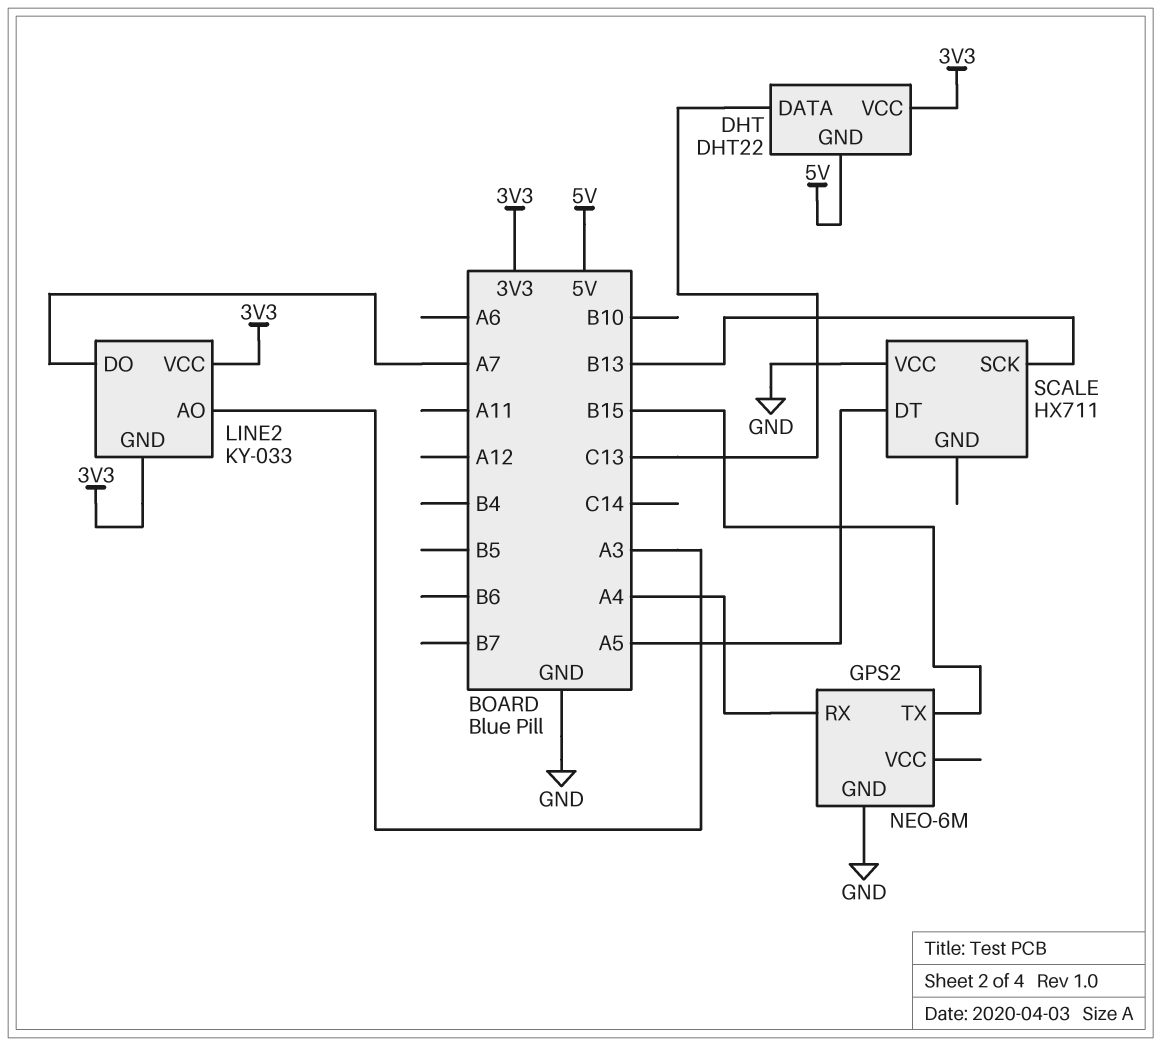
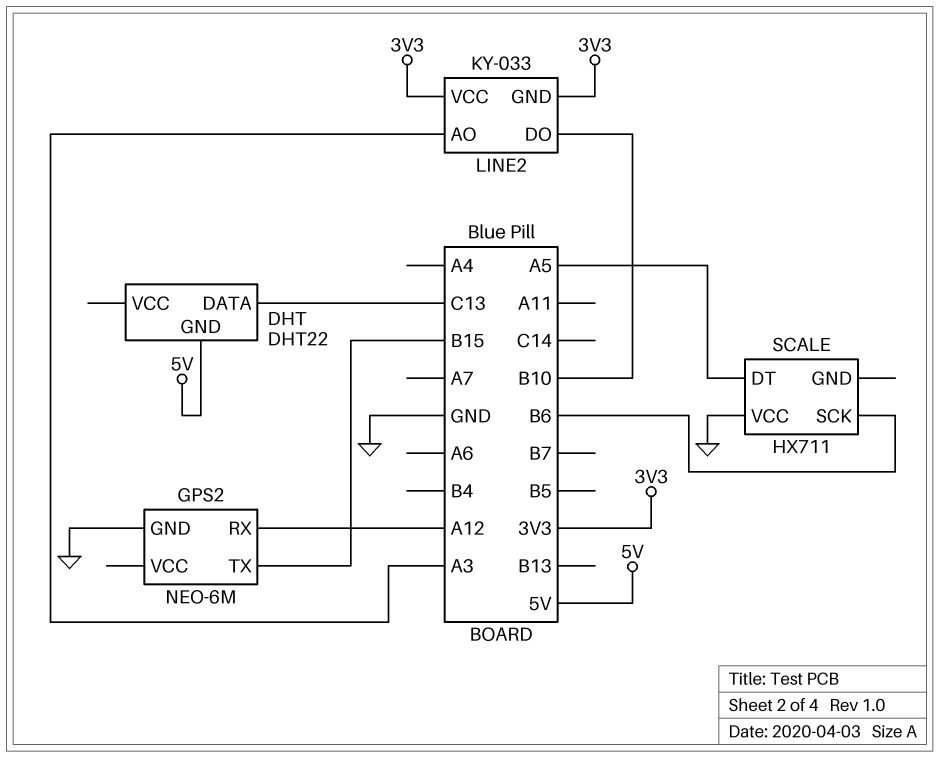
DHT pin VCC: 3V3 -> none
GPS2 pin RX: A4 -> A12
LINE2 pin DO: A7 -> B10
SCALE pin SCK: B13 -> B6

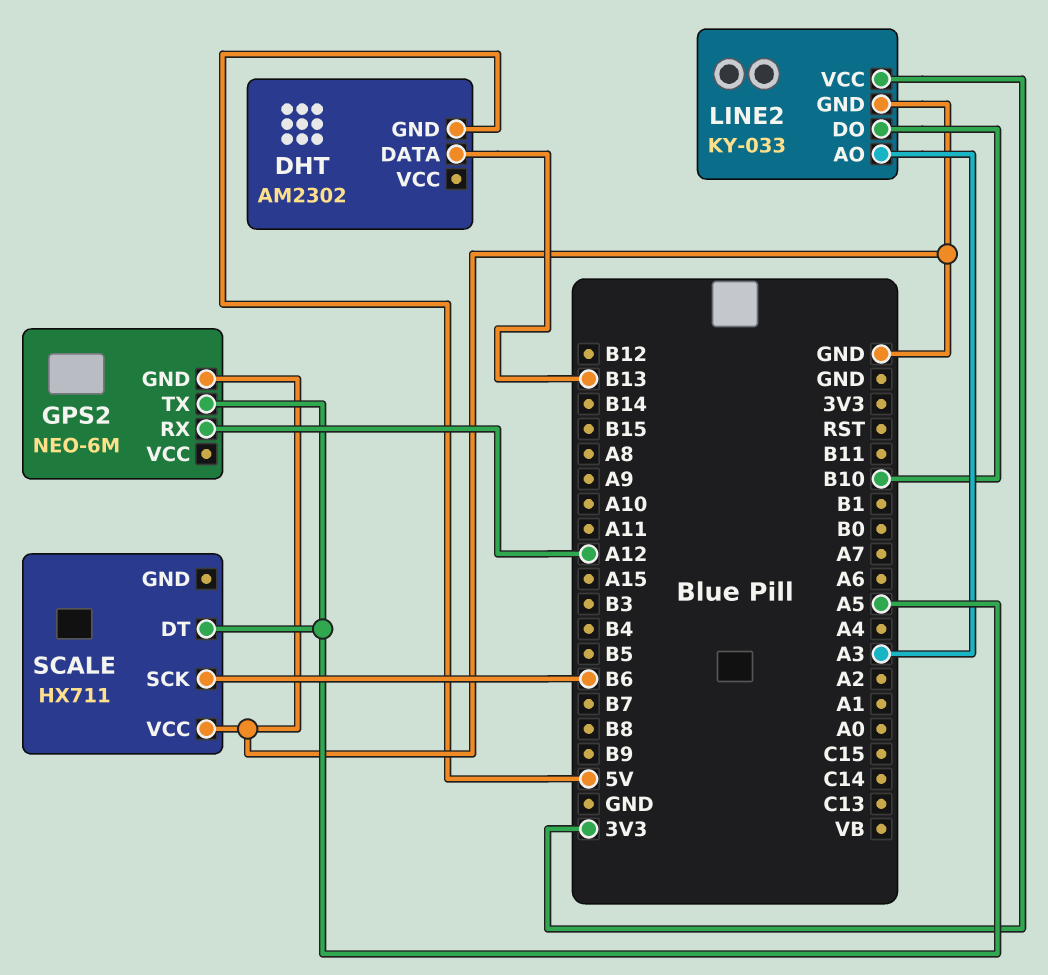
DHT: DHT22 -> AM2302
DHT pin DATA: C13 -> B13
GPS2 pin TX: B15 -> A5
LINE2 pin GND: 3V3 -> GND

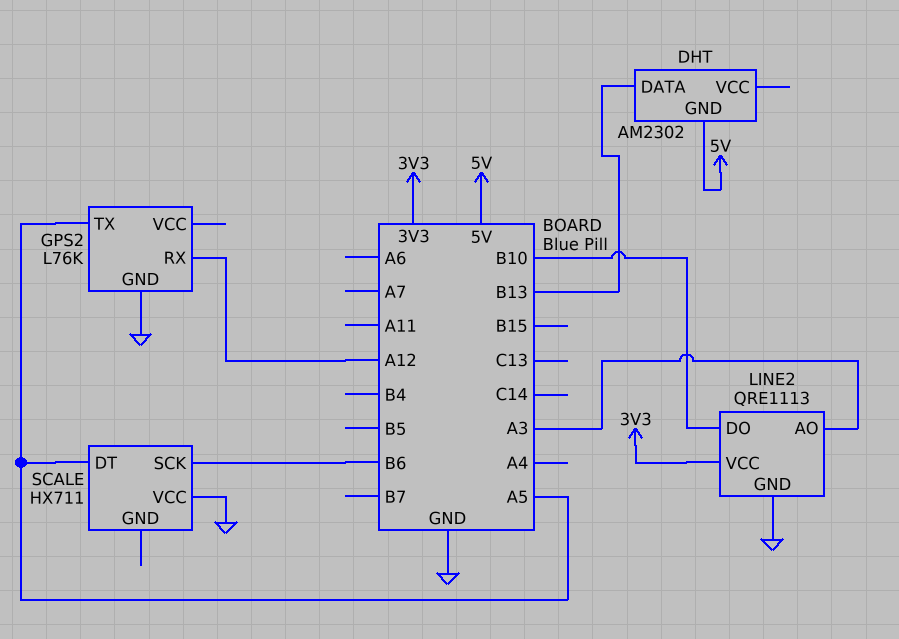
GPS2: NEO-6M -> L76K
LINE2: KY-033 -> QRE1113

